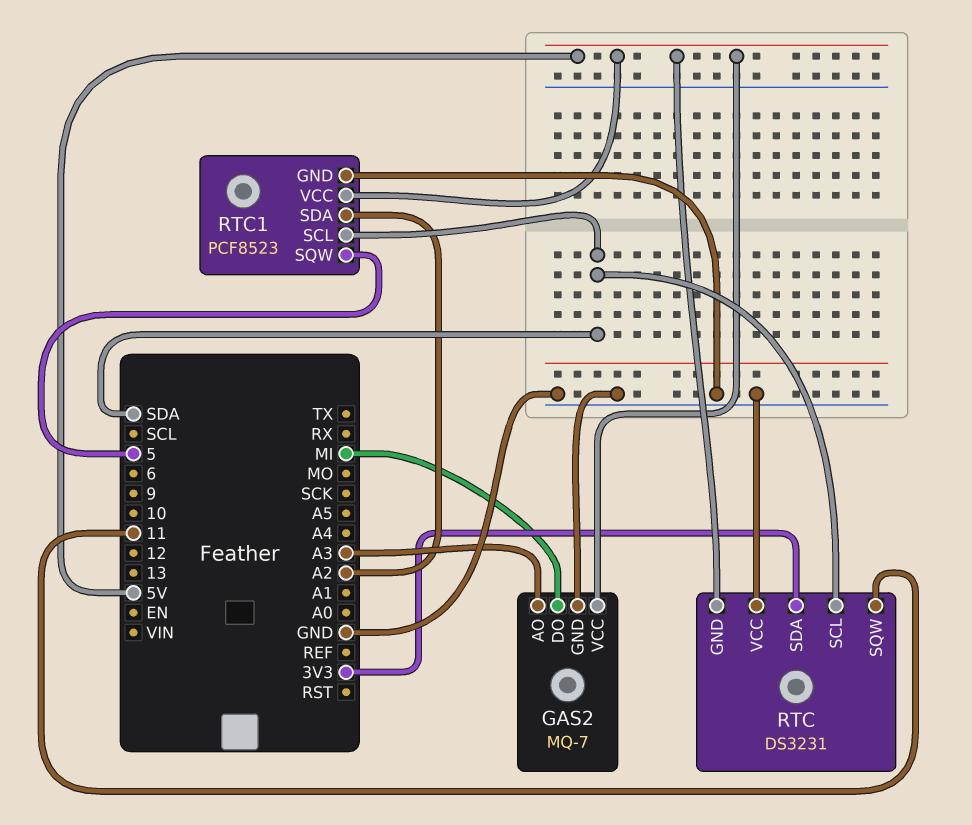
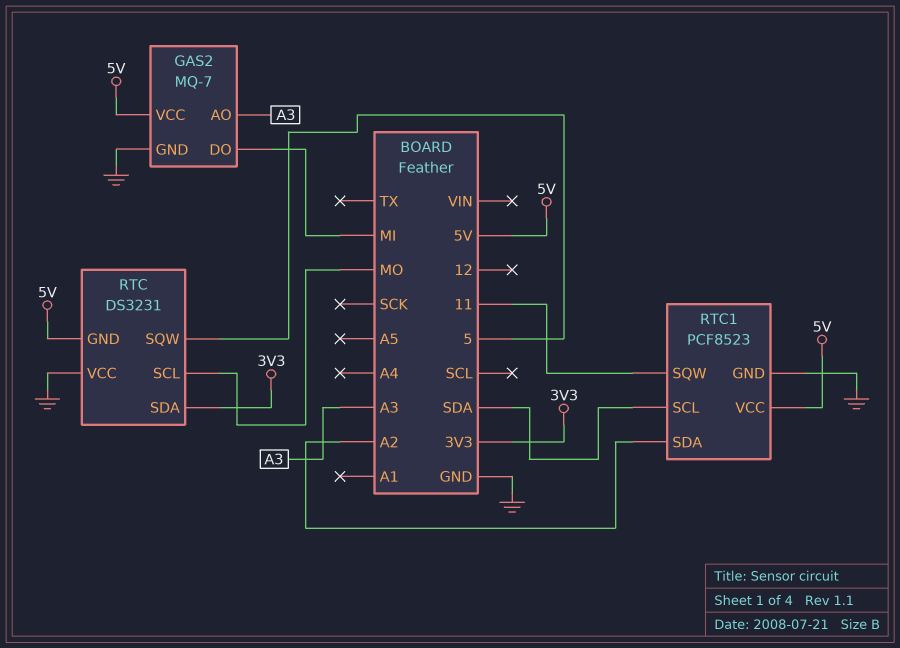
RTC pin SCL: SDA -> MO
RTC pin SQW: 11 -> 5
RTC1 pin SQW: 5 -> 11

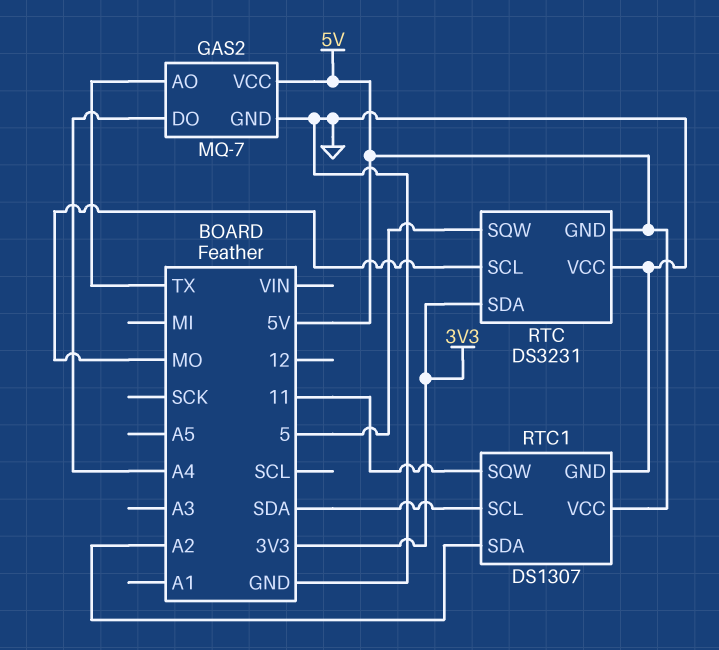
GAS2 pin AO: A3 -> TX
GAS2 pin DO: MI -> A4
RTC1: PCF8523 -> DS1307

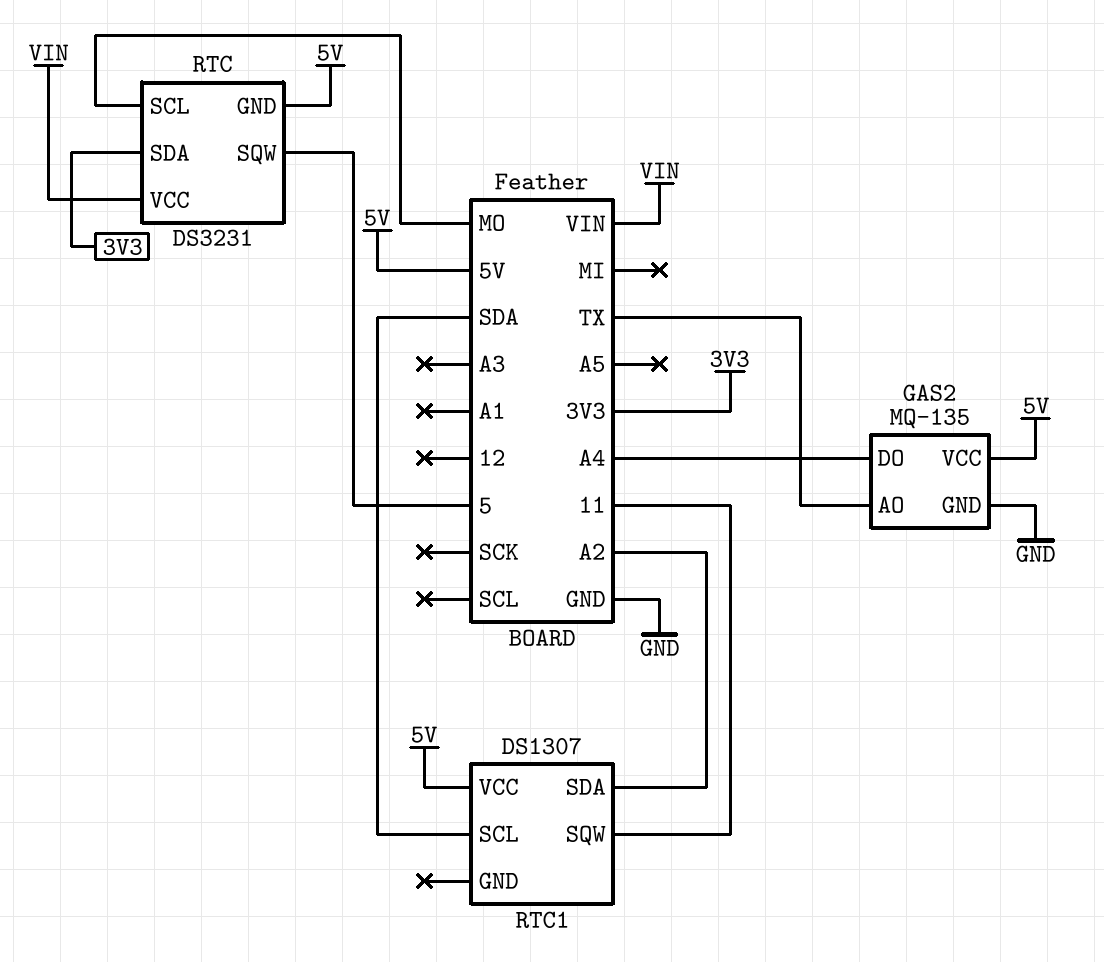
GAS2: MQ-7 -> MQ-135
RTC pin VCC: GND -> VIN
RTC1 pin GND: GND -> none

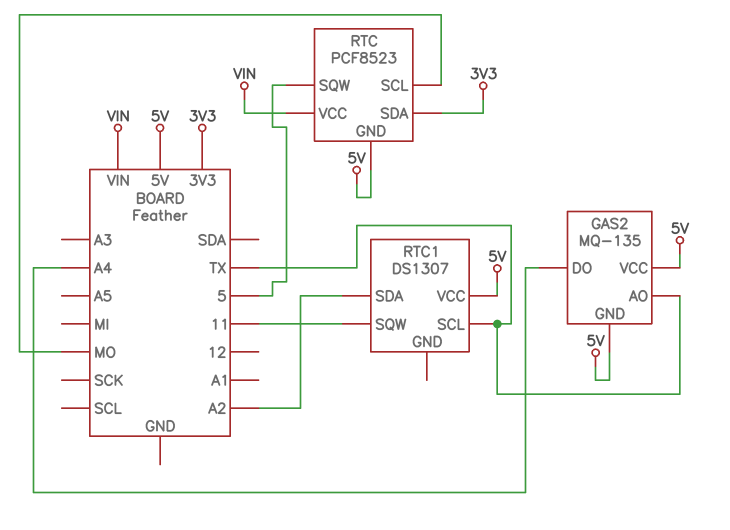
GAS2 pin GND: GND -> 5V
RTC: DS3231 -> PCF8523
RTC1 pin SCL: SDA -> TX

